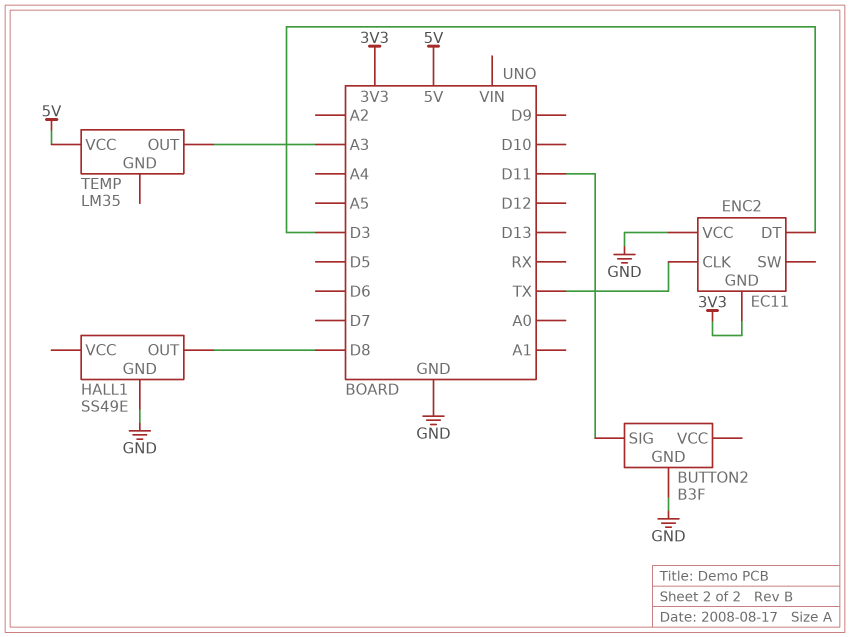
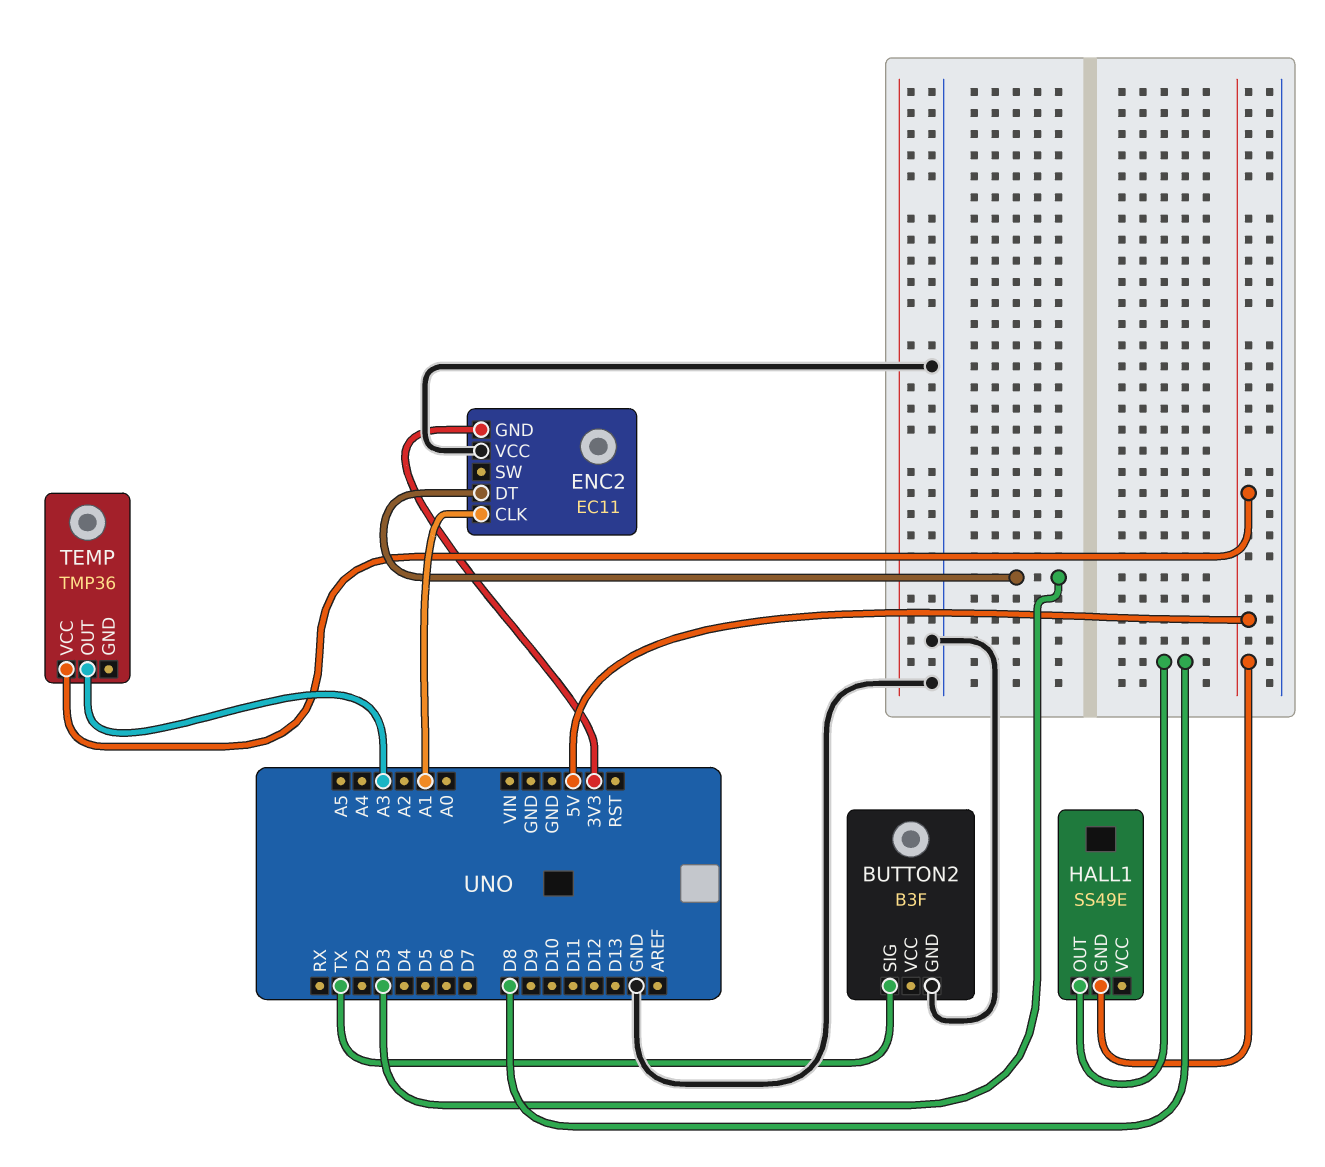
BUTTON2 pin SIG: D11 -> TX
ENC2 pin CLK: TX -> A1
HALL1 pin GND: GND -> 5V
TEMP: LM35 -> TMP36

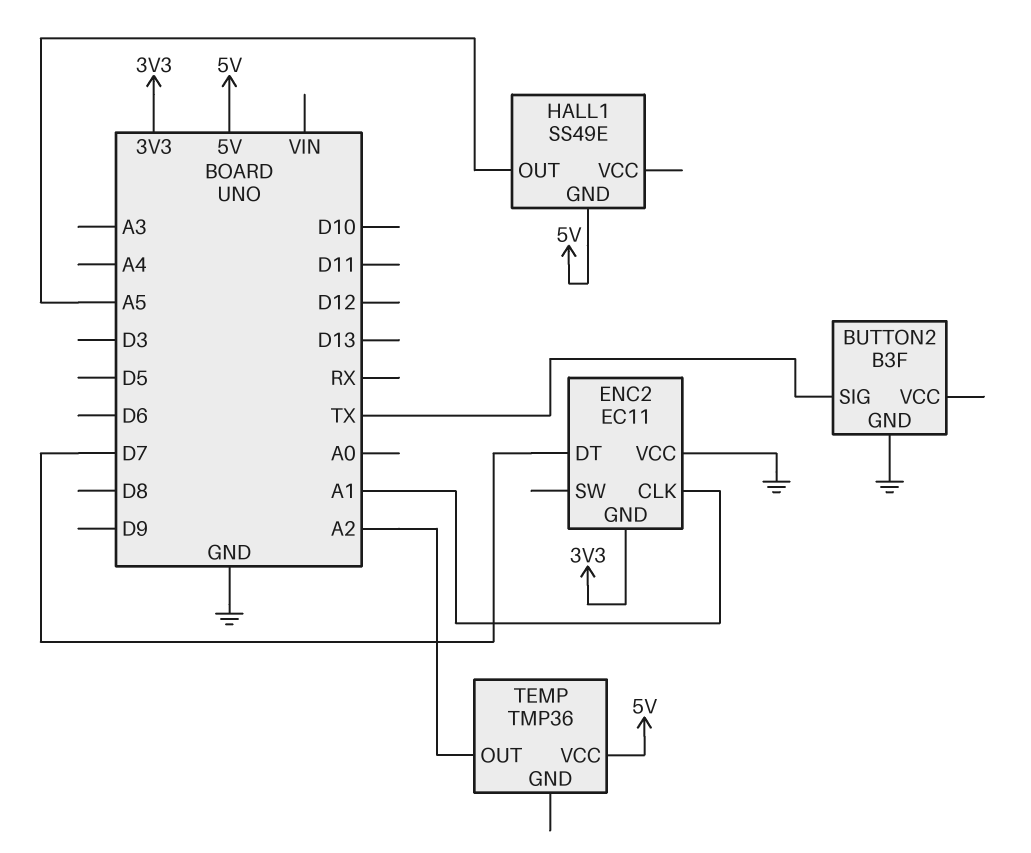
ENC2 pin DT: D3 -> D7
HALL1 pin OUT: D8 -> A5
TEMP pin OUT: A3 -> A2

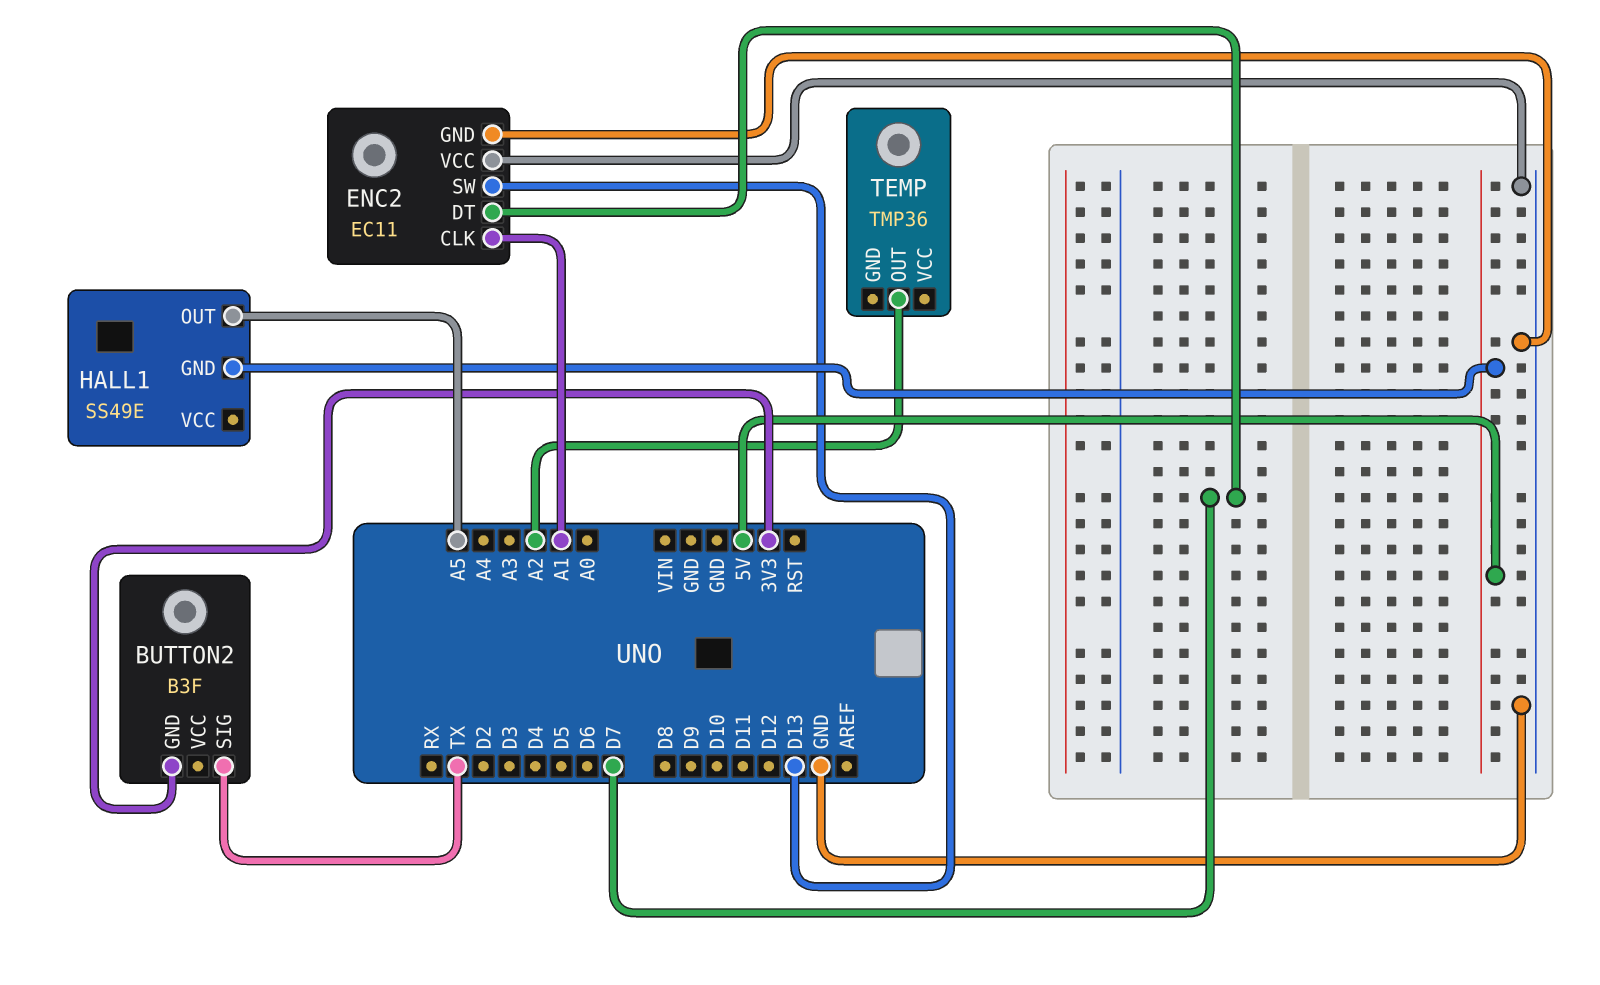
BUTTON2 pin GND: GND -> 3V3
ENC2 pin GND: 3V3 -> GND
ENC2 pin SW: none -> D13
TEMP pin VCC: 5V -> none

